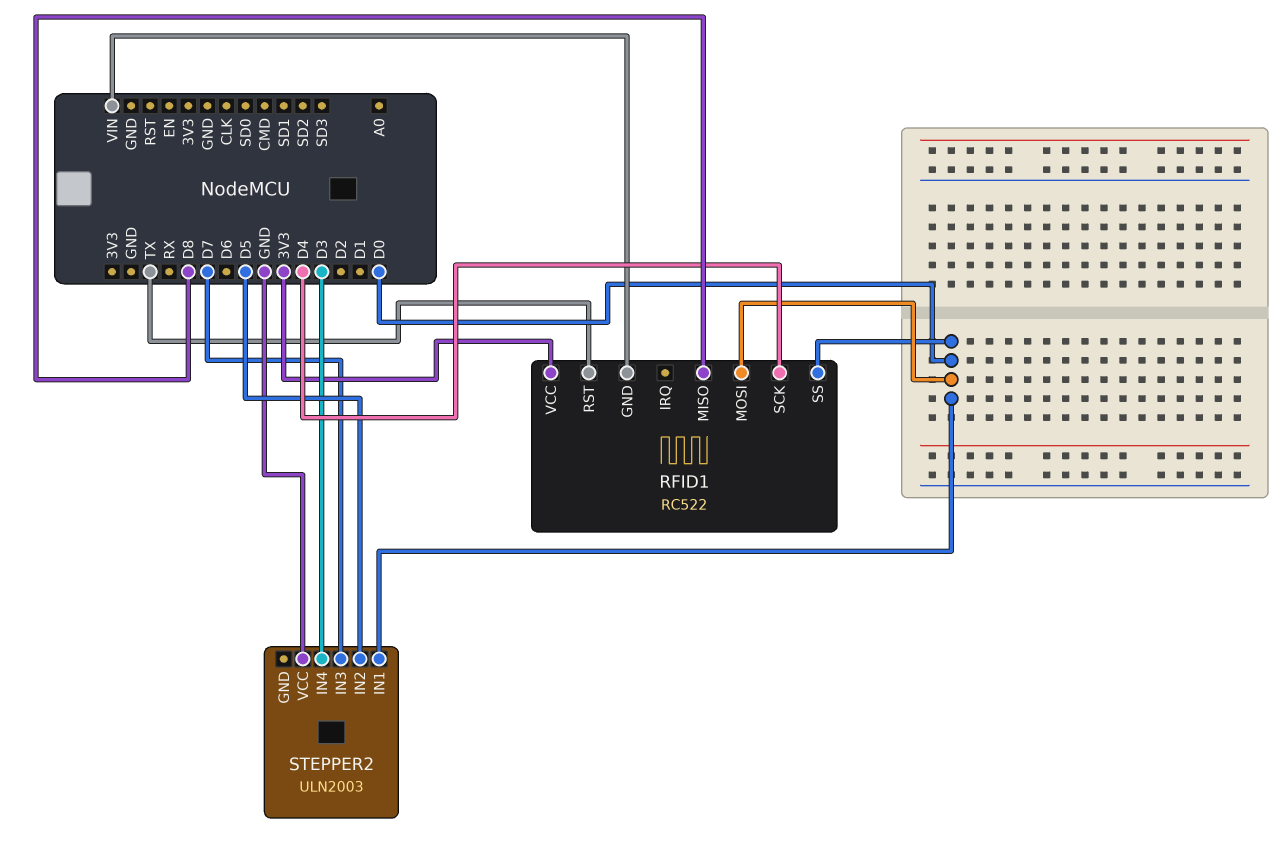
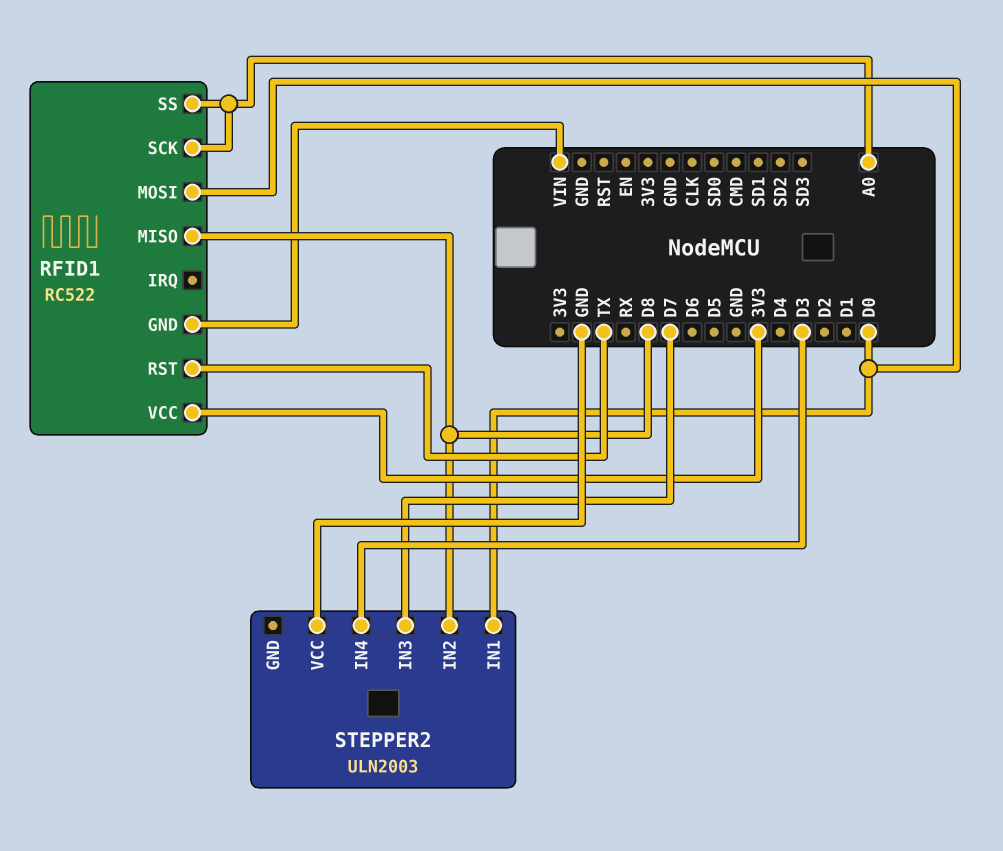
RFID1 pin SCK: D4 -> A0
RFID1 pin SS: D0 -> A0
STEPPER2 pin IN2: D5 -> D8

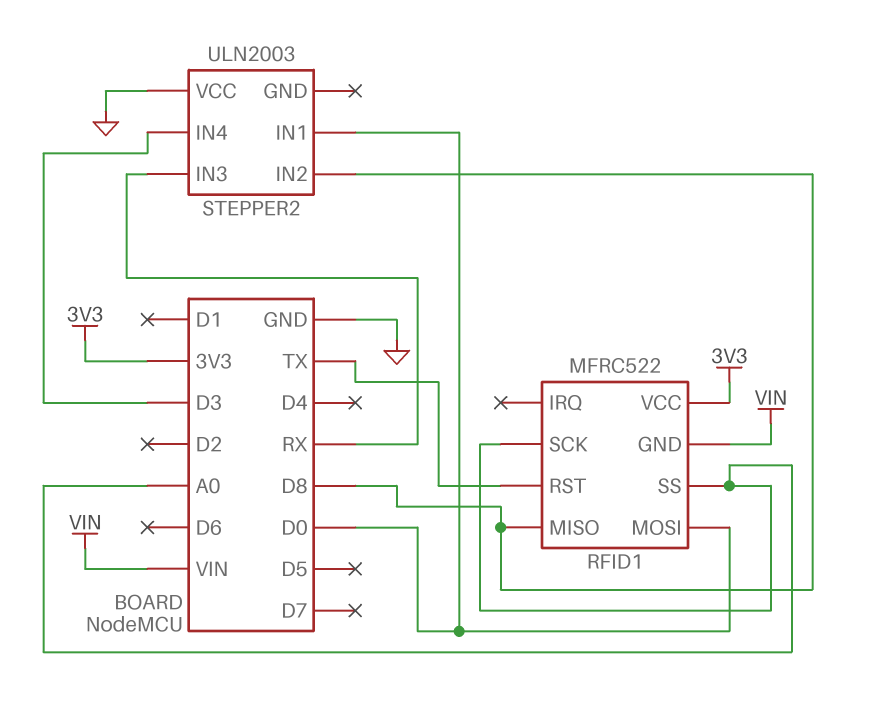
RFID1: RC522 -> MFRC522
STEPPER2 pin IN3: D7 -> RX

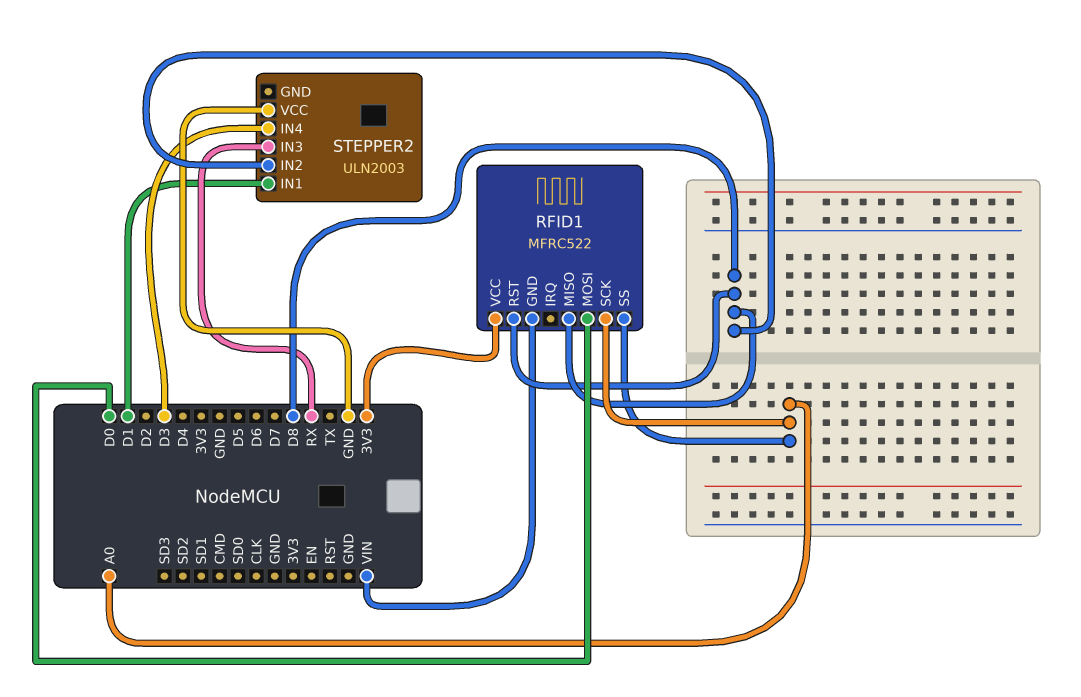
RFID1 pin RST: TX -> D8
STEPPER2 pin IN1: D0 -> D1

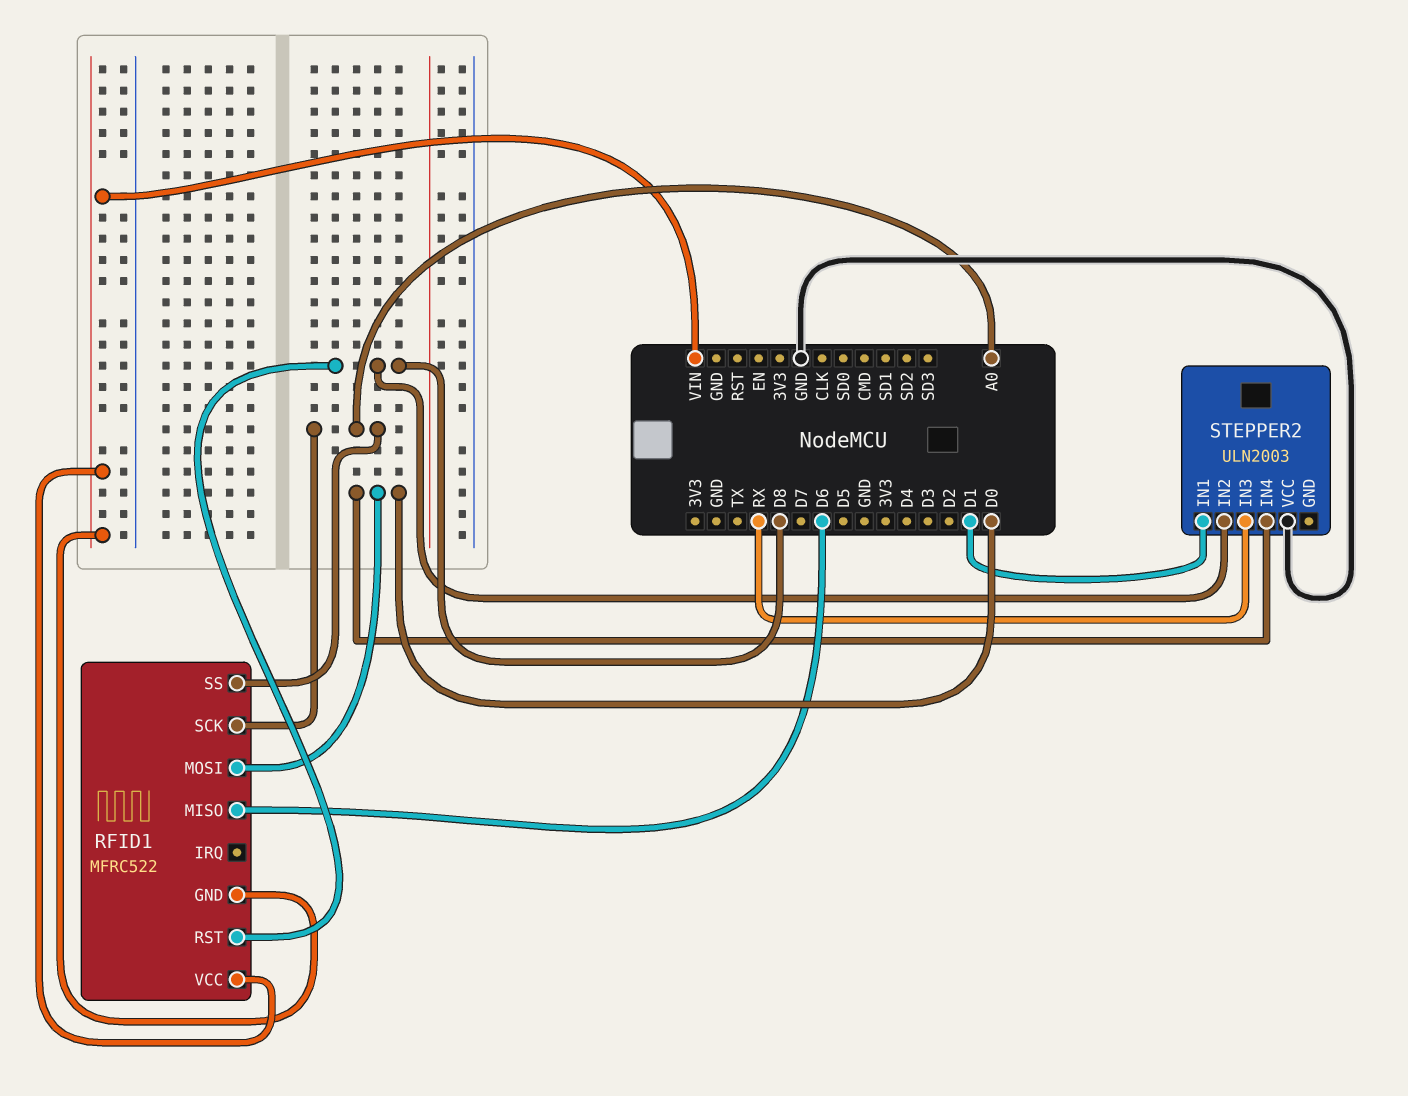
RFID1 pin MISO: D8 -> D6
RFID1 pin VCC: 3V3 -> VIN
STEPPER2 pin IN4: D3 -> D0

